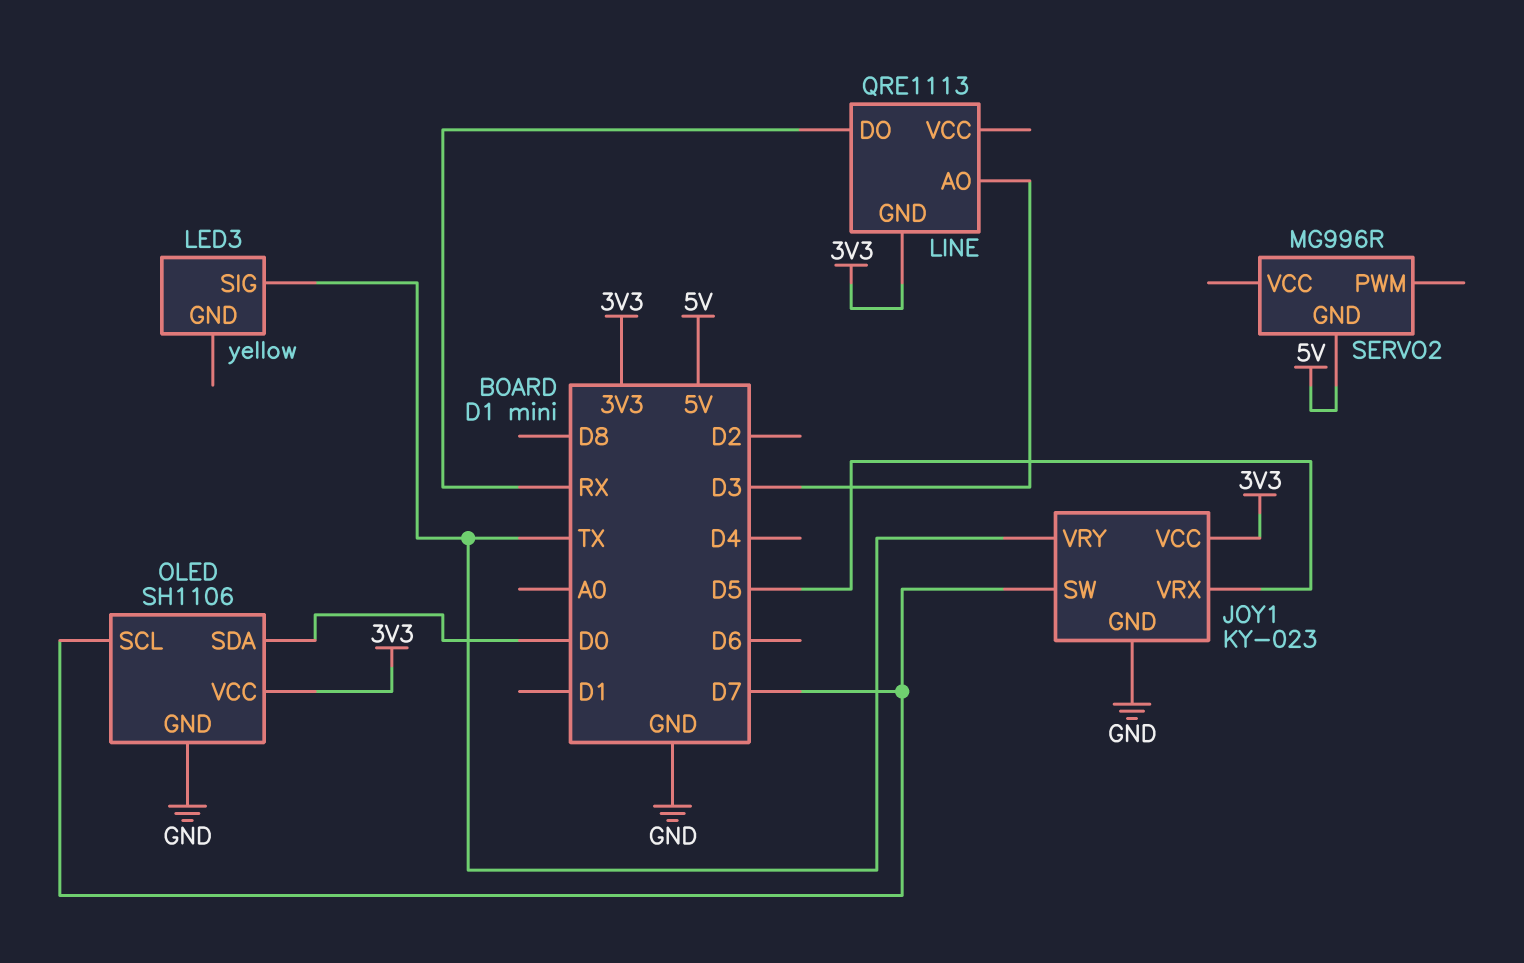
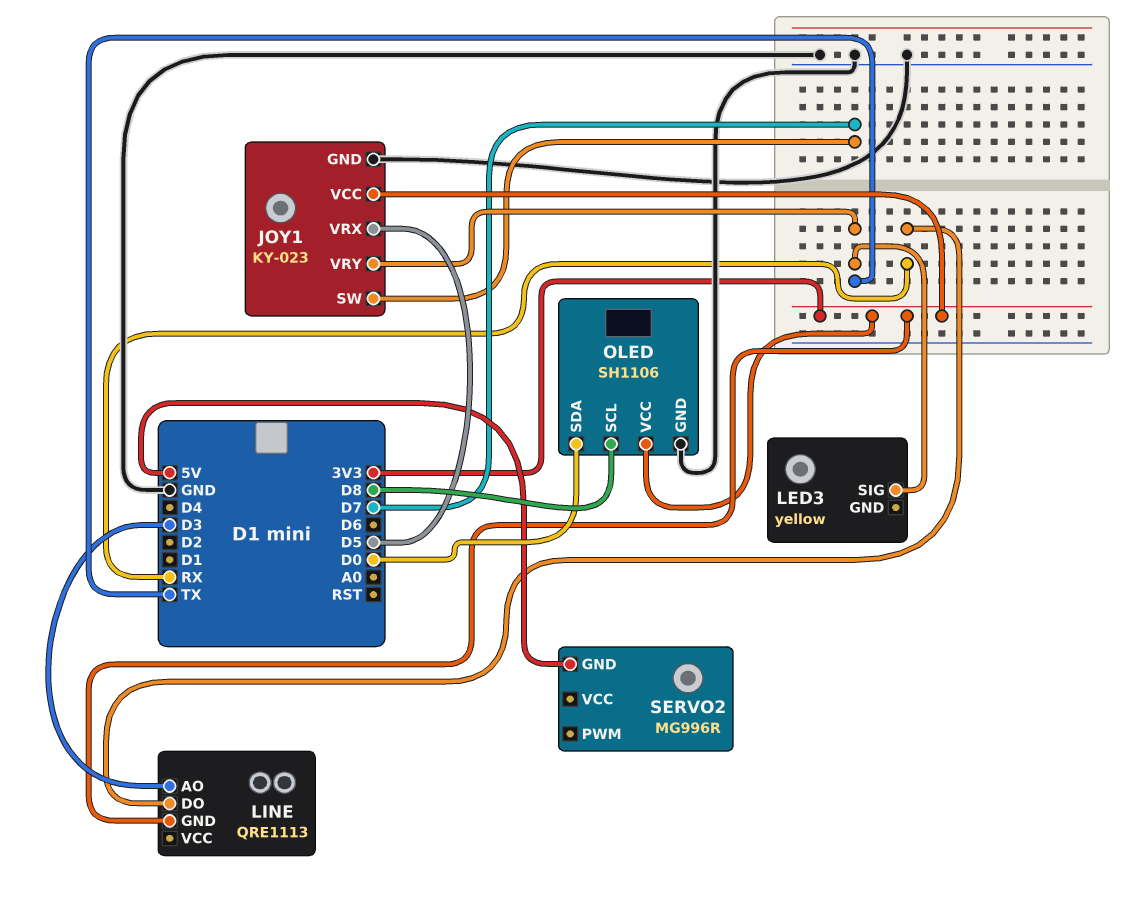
OLED pin SCL: D7 -> D8

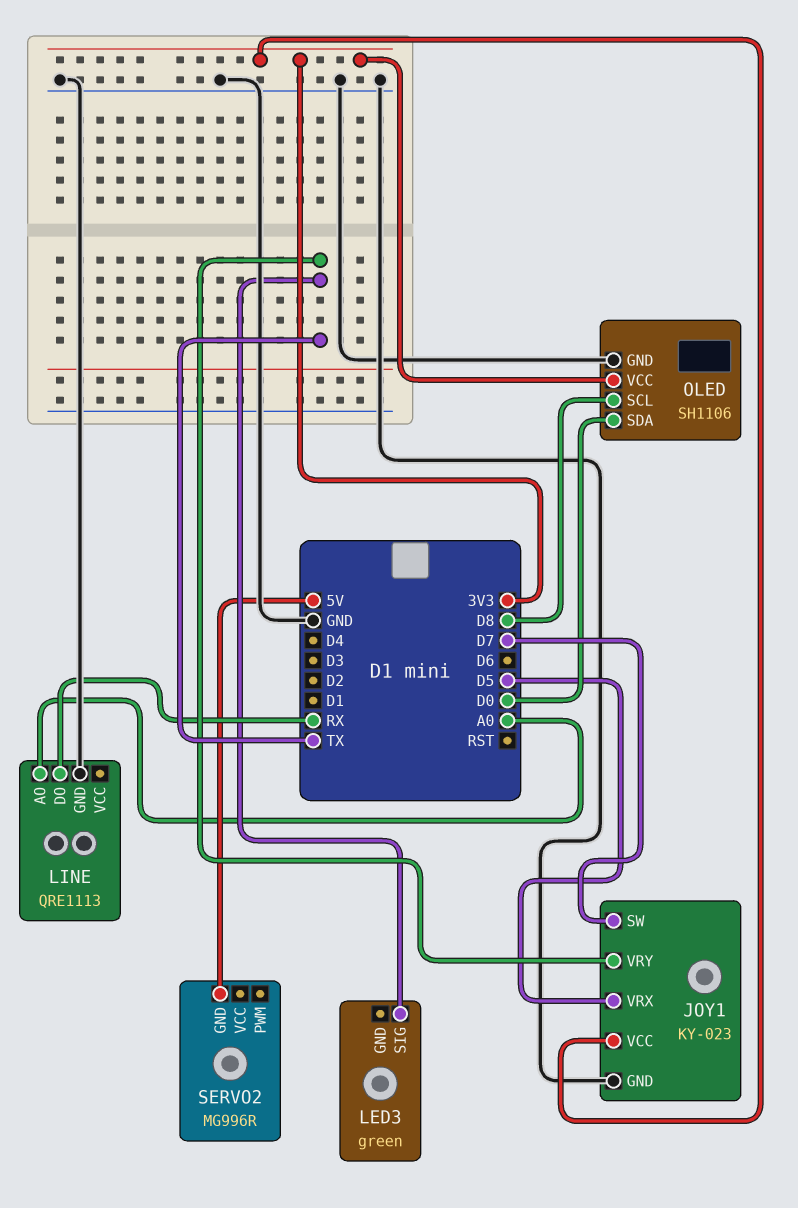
LED3: yellow -> green
LINE pin AO: D3 -> A0
LINE pin GND: 3V3 -> GND

